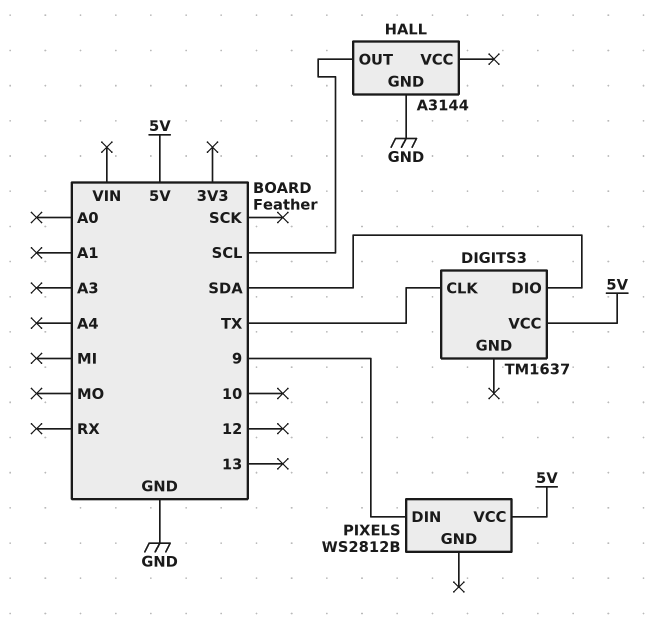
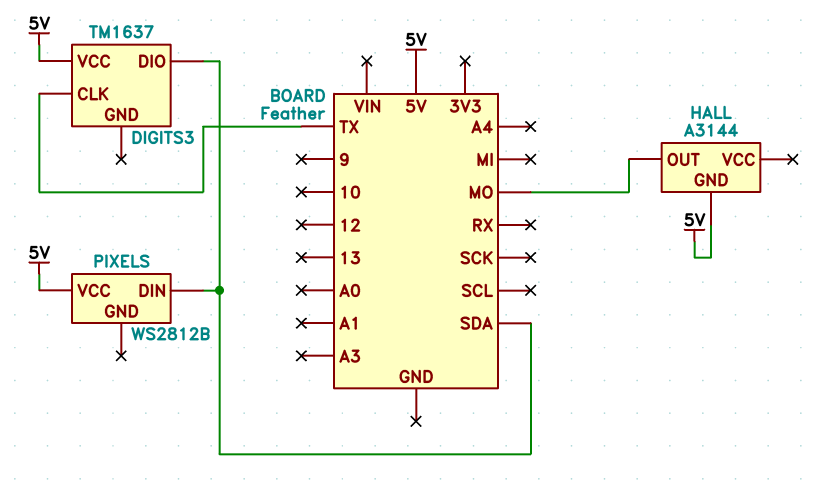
HALL pin GND: GND -> 5V
HALL pin OUT: SCL -> MO
PIXELS pin DIN: 9 -> SDA

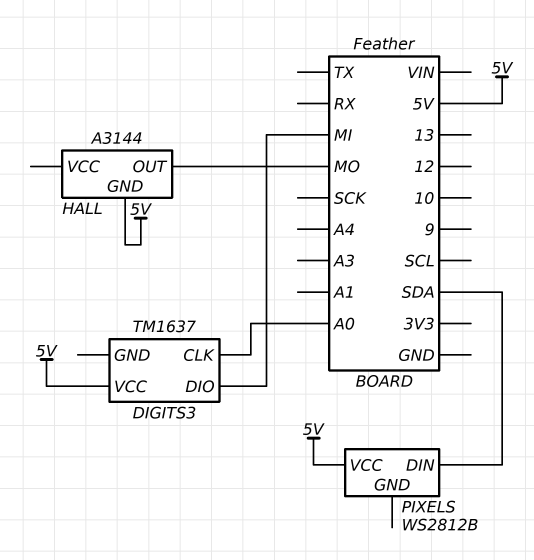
DIGITS3 pin CLK: TX -> A0
DIGITS3 pin DIO: SDA -> MI

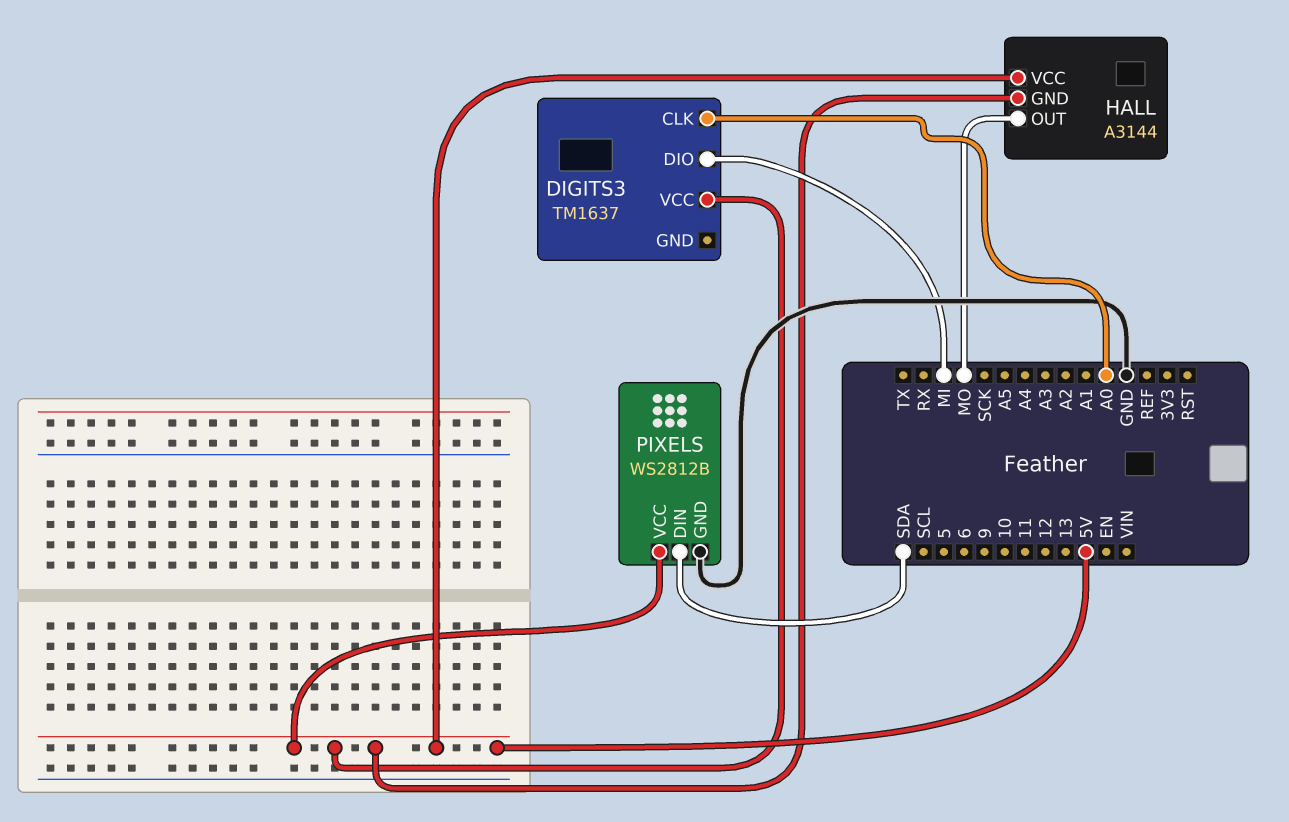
HALL pin VCC: none -> 5V
PIXELS pin GND: none -> GND

